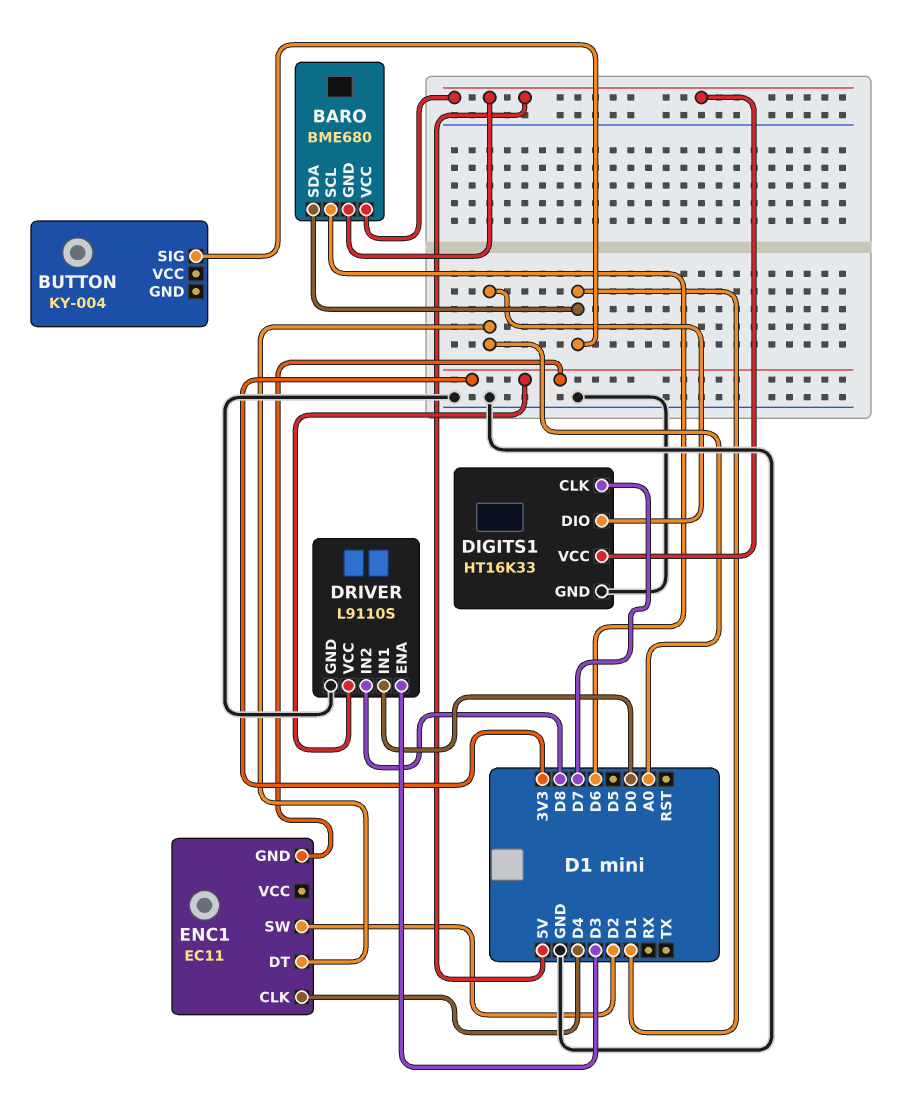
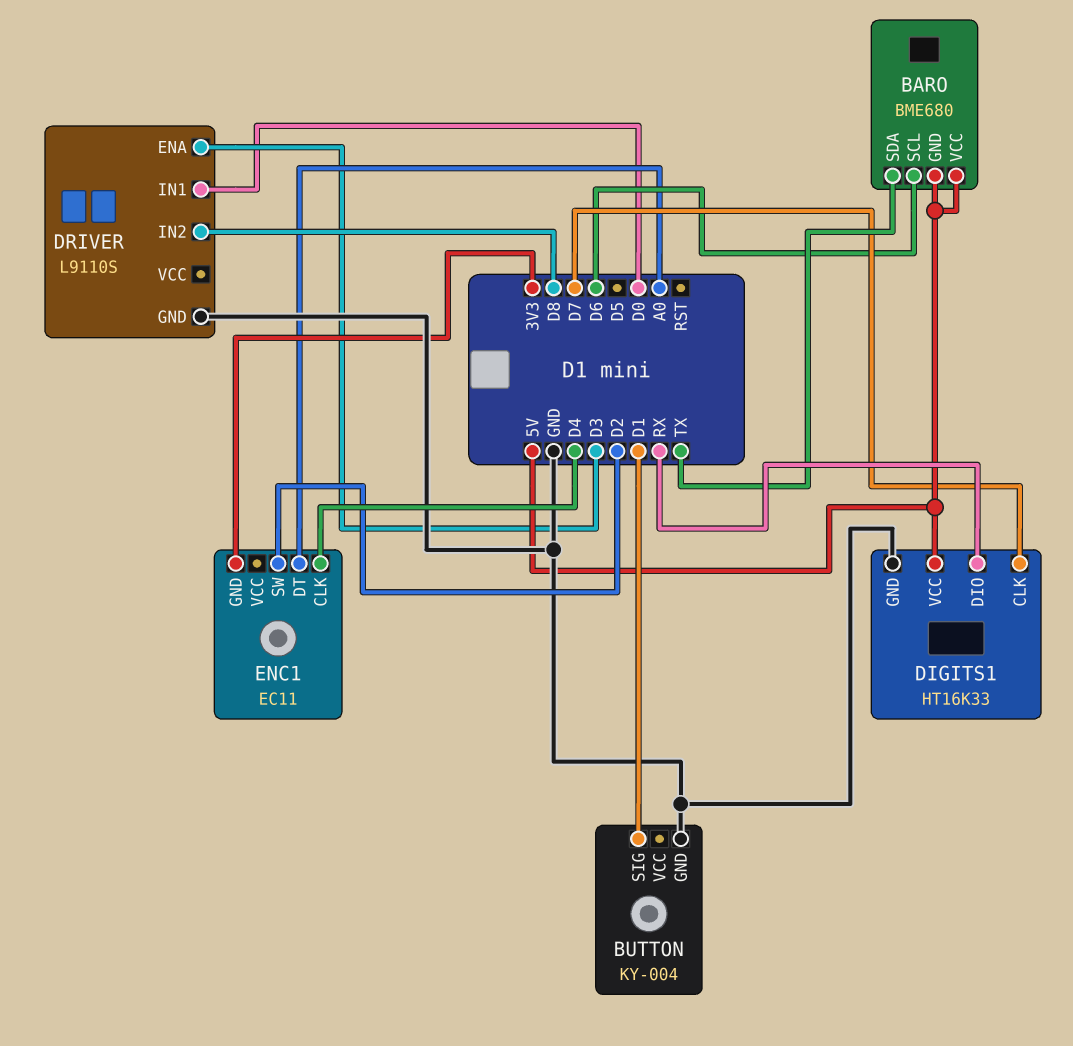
BARO pin SDA: D1 -> TX
BUTTON pin GND: none -> GND
DIGITS1 pin DIO: A0 -> RX
DRIVER pin VCC: 3V3 -> none

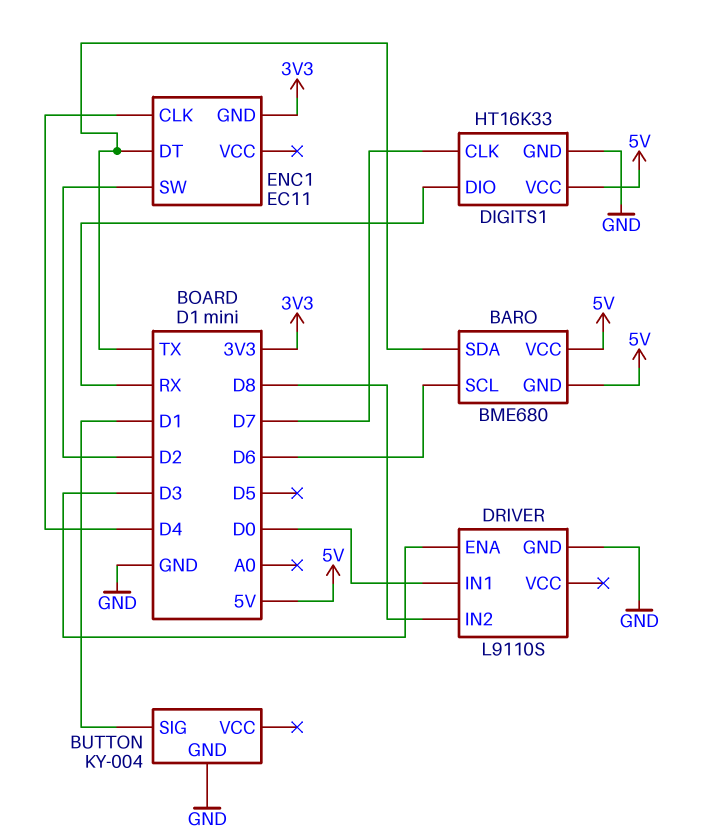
ENC1 pin DT: A0 -> TX

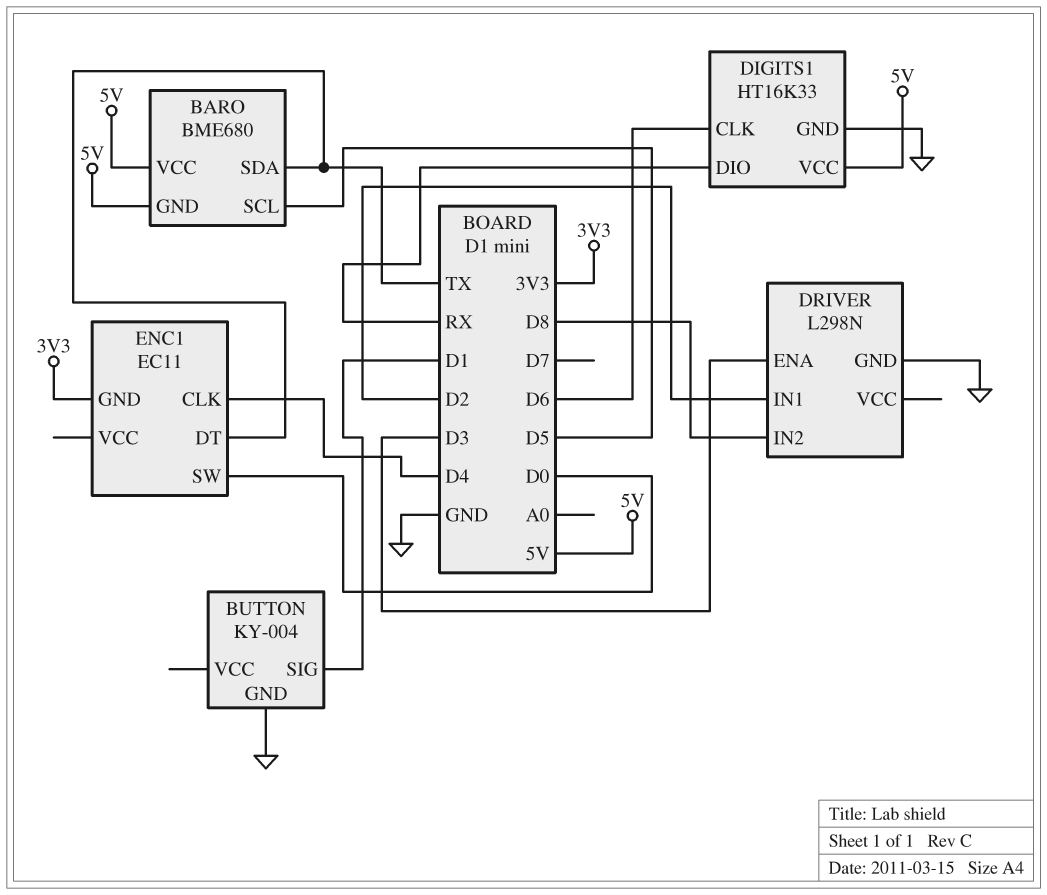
BARO pin SCL: D6 -> D5
DIGITS1 pin CLK: D7 -> D6
DRIVER: L9110S -> L298N
DRIVER pin IN1: D0 -> D2
ENC1 pin SW: D2 -> D0

